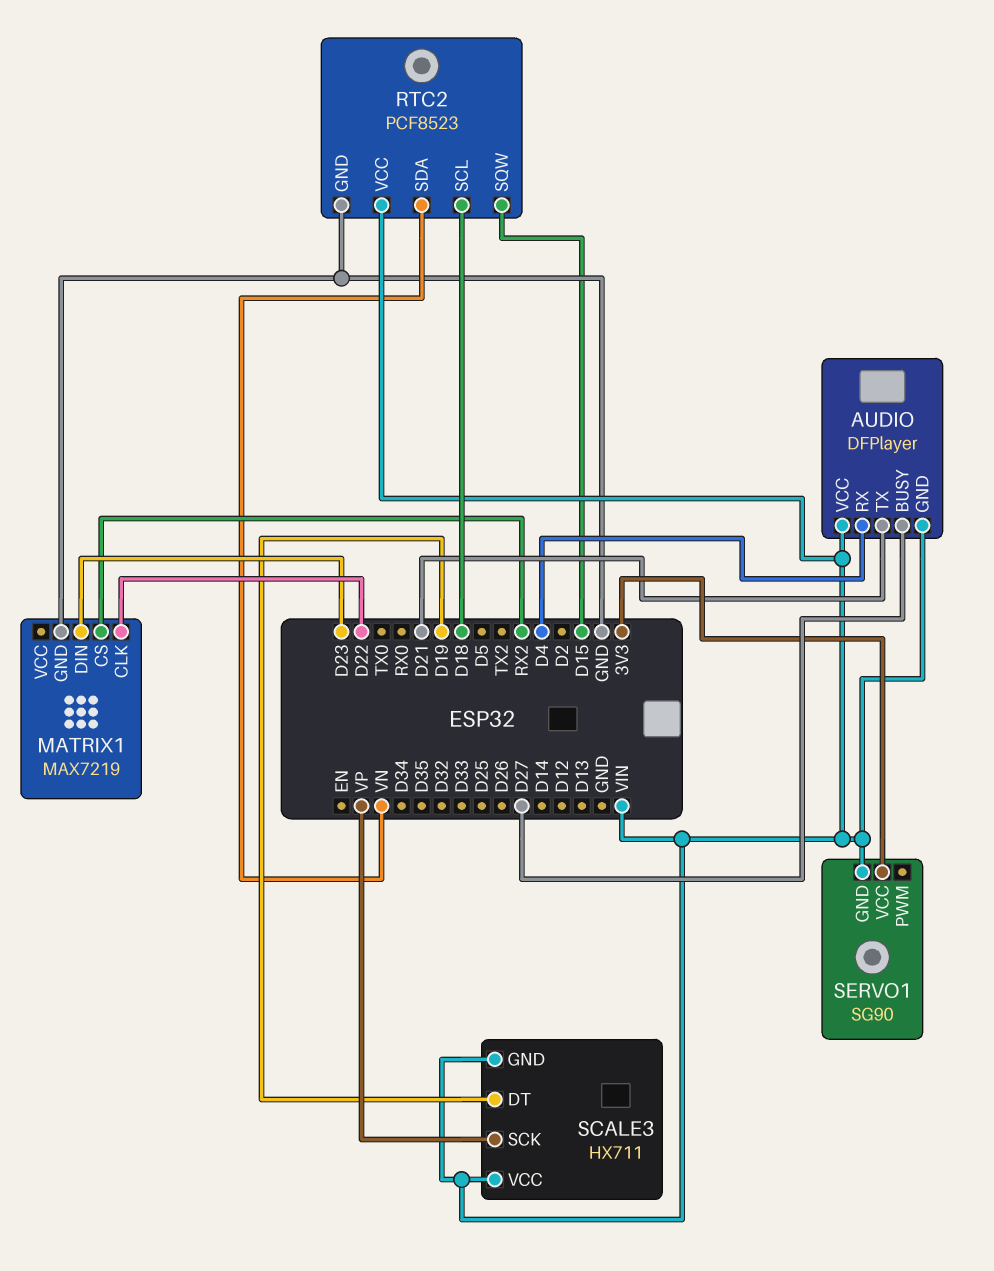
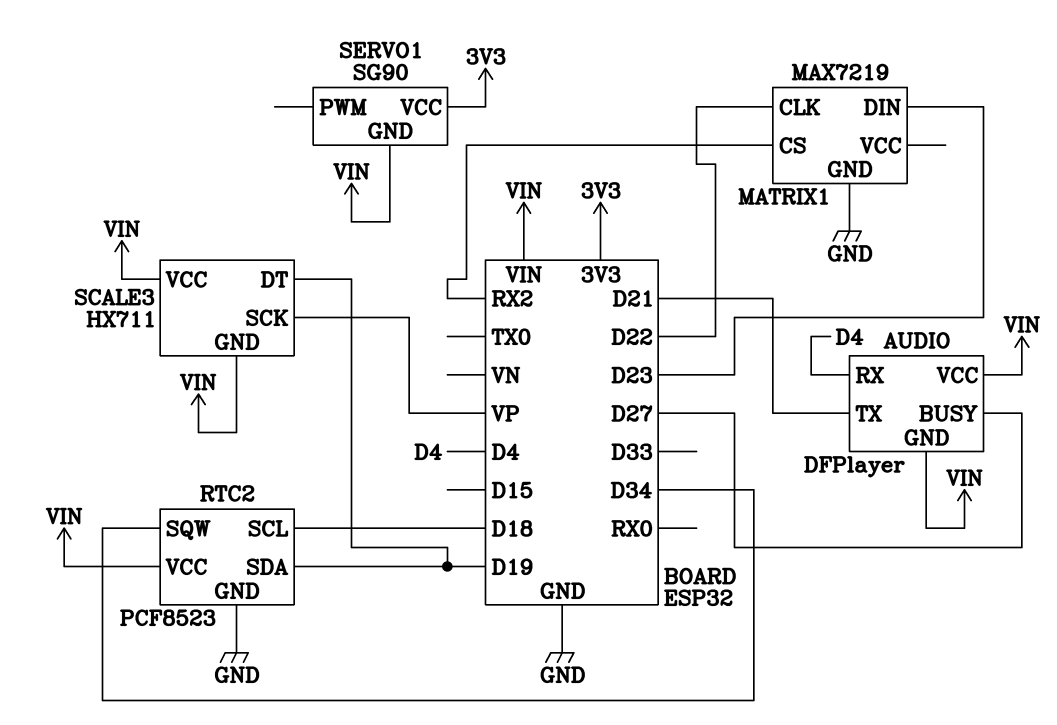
RTC2 pin SDA: VN -> D19
RTC2 pin SQW: D15 -> D34

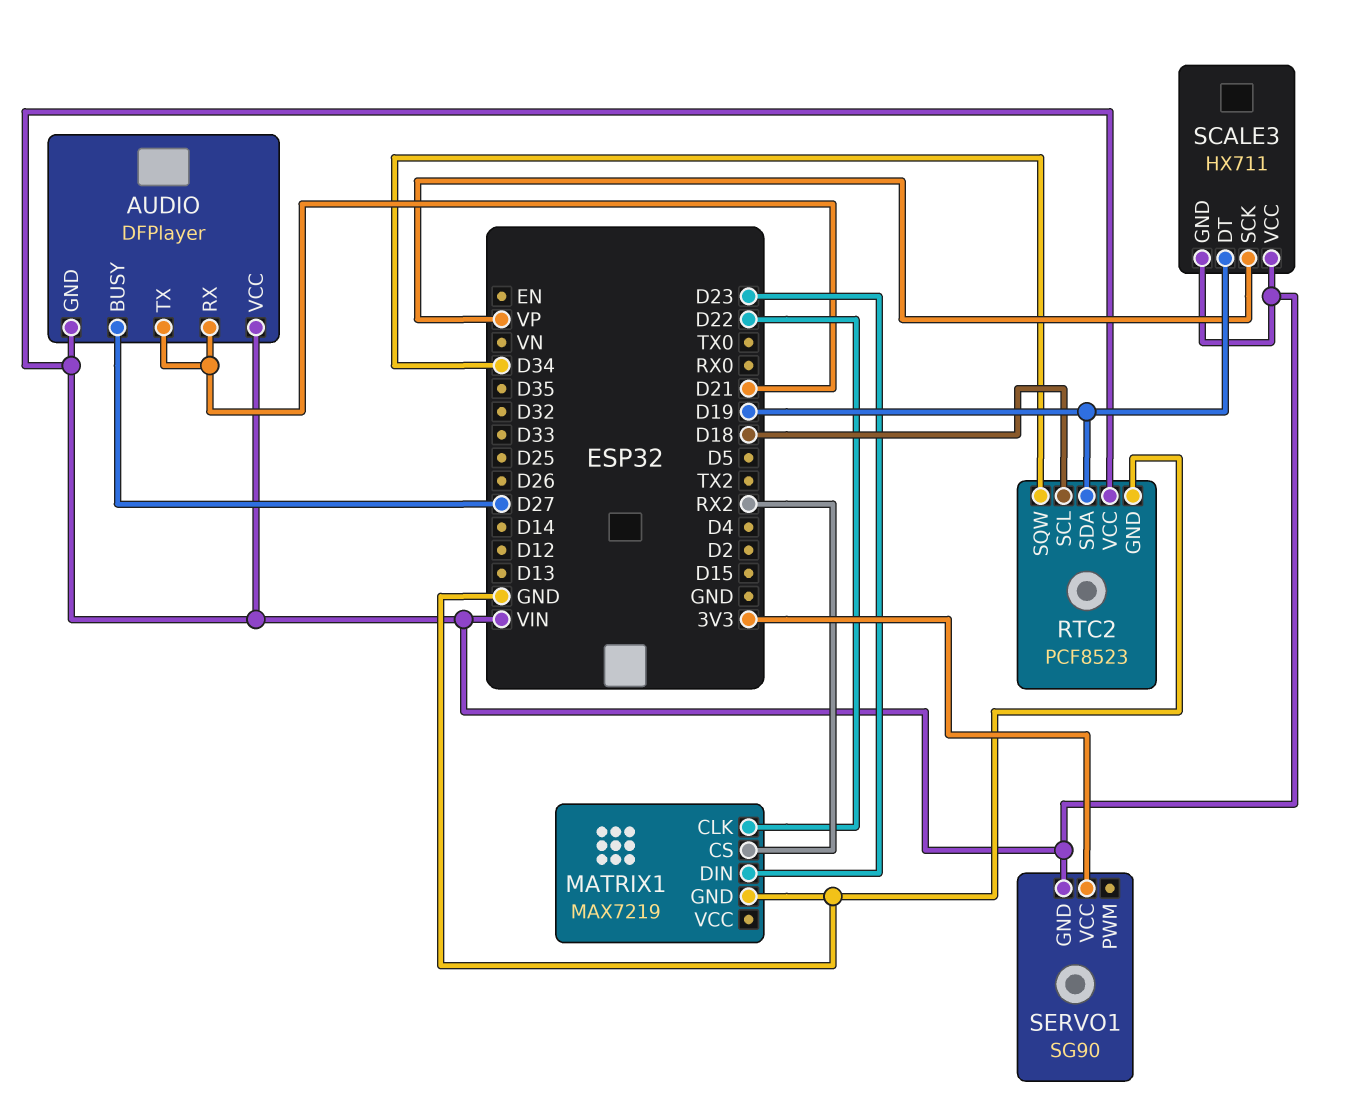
AUDIO pin RX: D4 -> D21

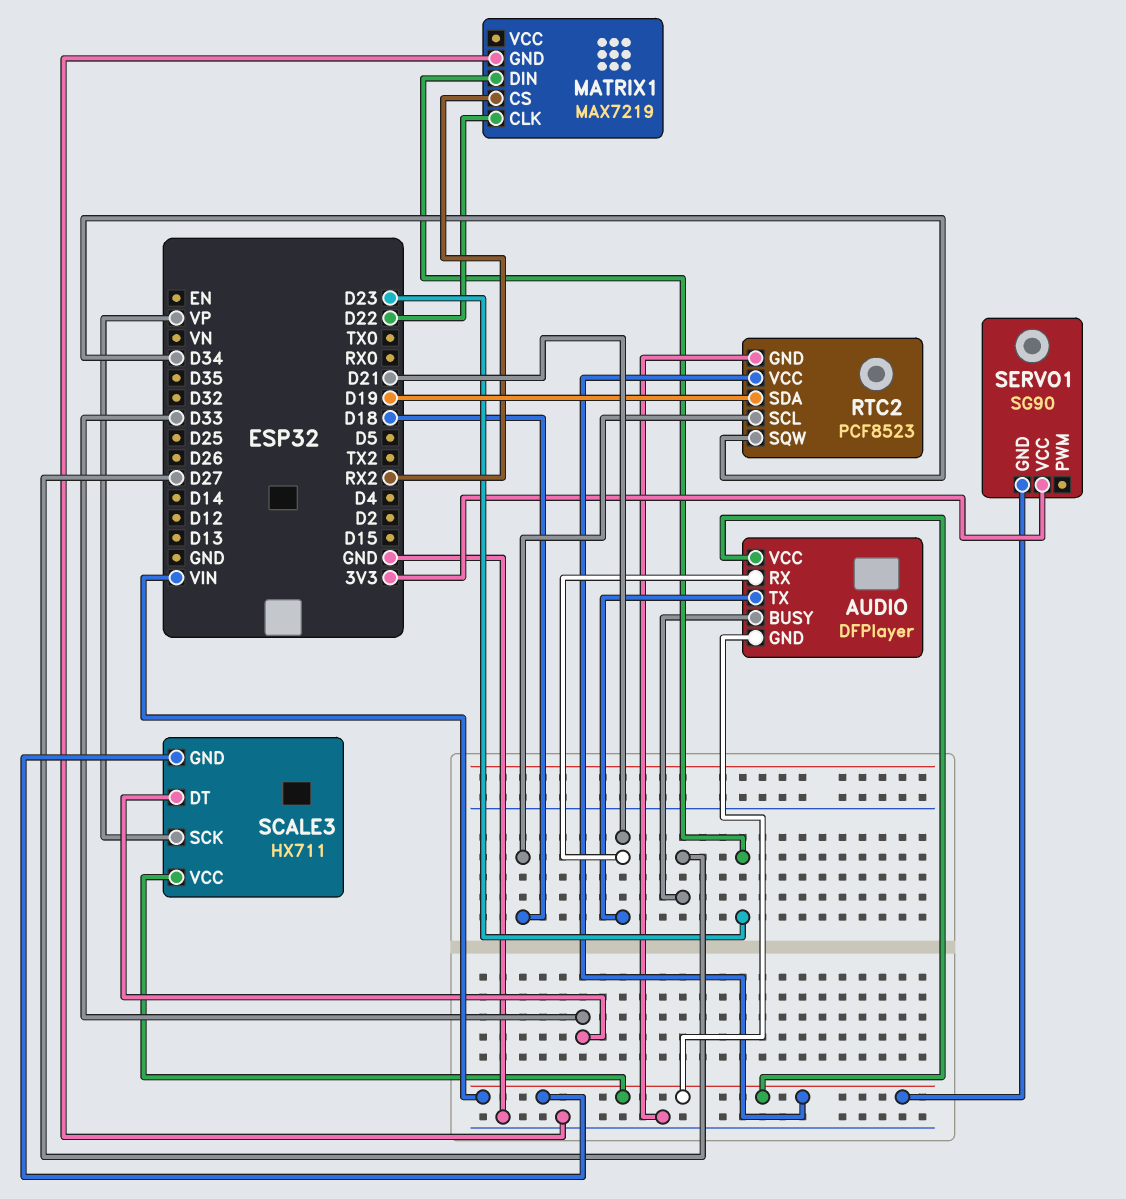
SCALE3 pin DT: D19 -> D33

